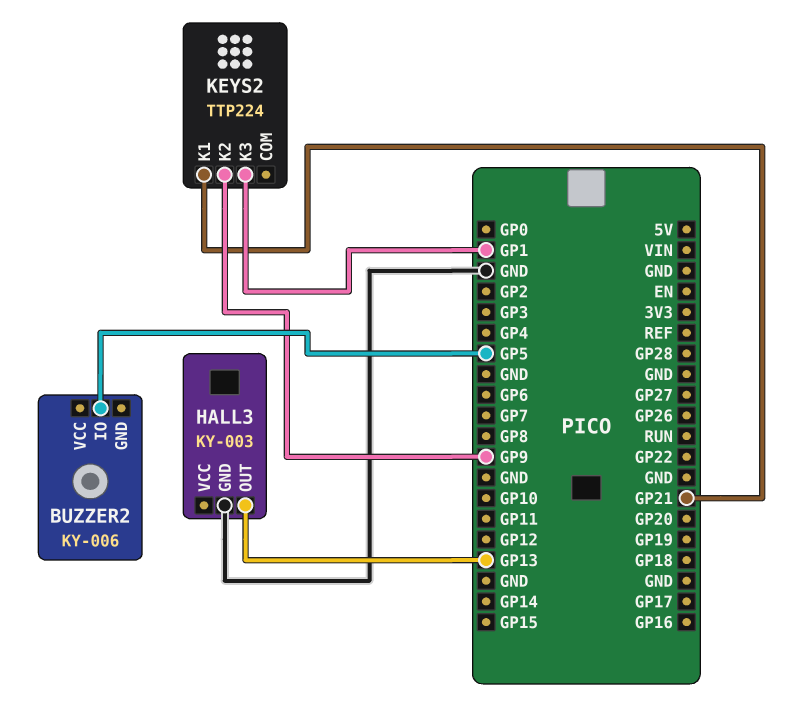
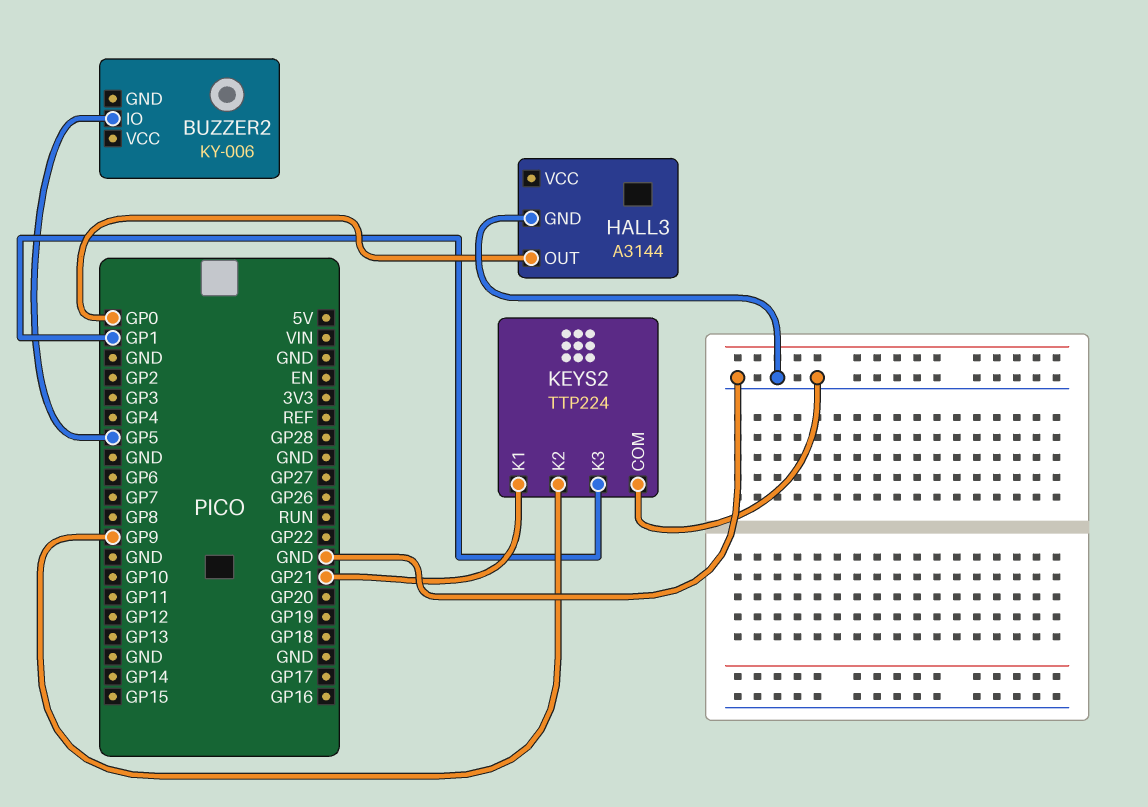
HALL3: KY-003 -> A3144
HALL3 pin OUT: GP13 -> GP0
KEYS2 pin COM: none -> GND

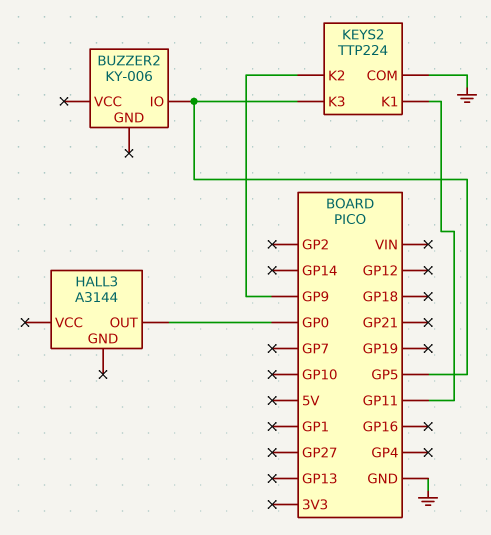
HALL3 pin GND: GND -> none
KEYS2 pin K1: GP21 -> GP11
KEYS2 pin K3: GP1 -> GP5

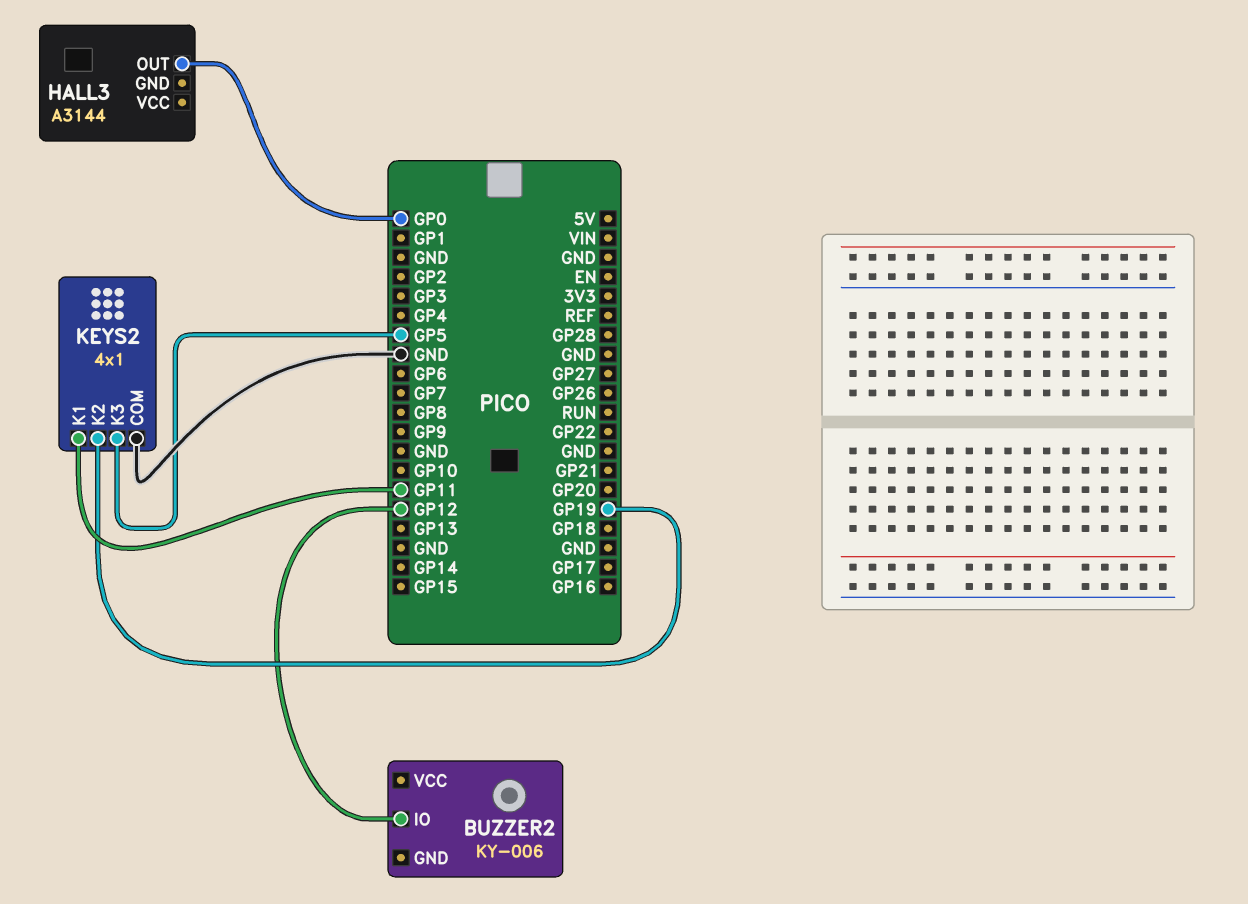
BUZZER2 pin IO: GP5 -> GP12
KEYS2: TTP224 -> 4x1
KEYS2 pin K2: GP9 -> GP19

